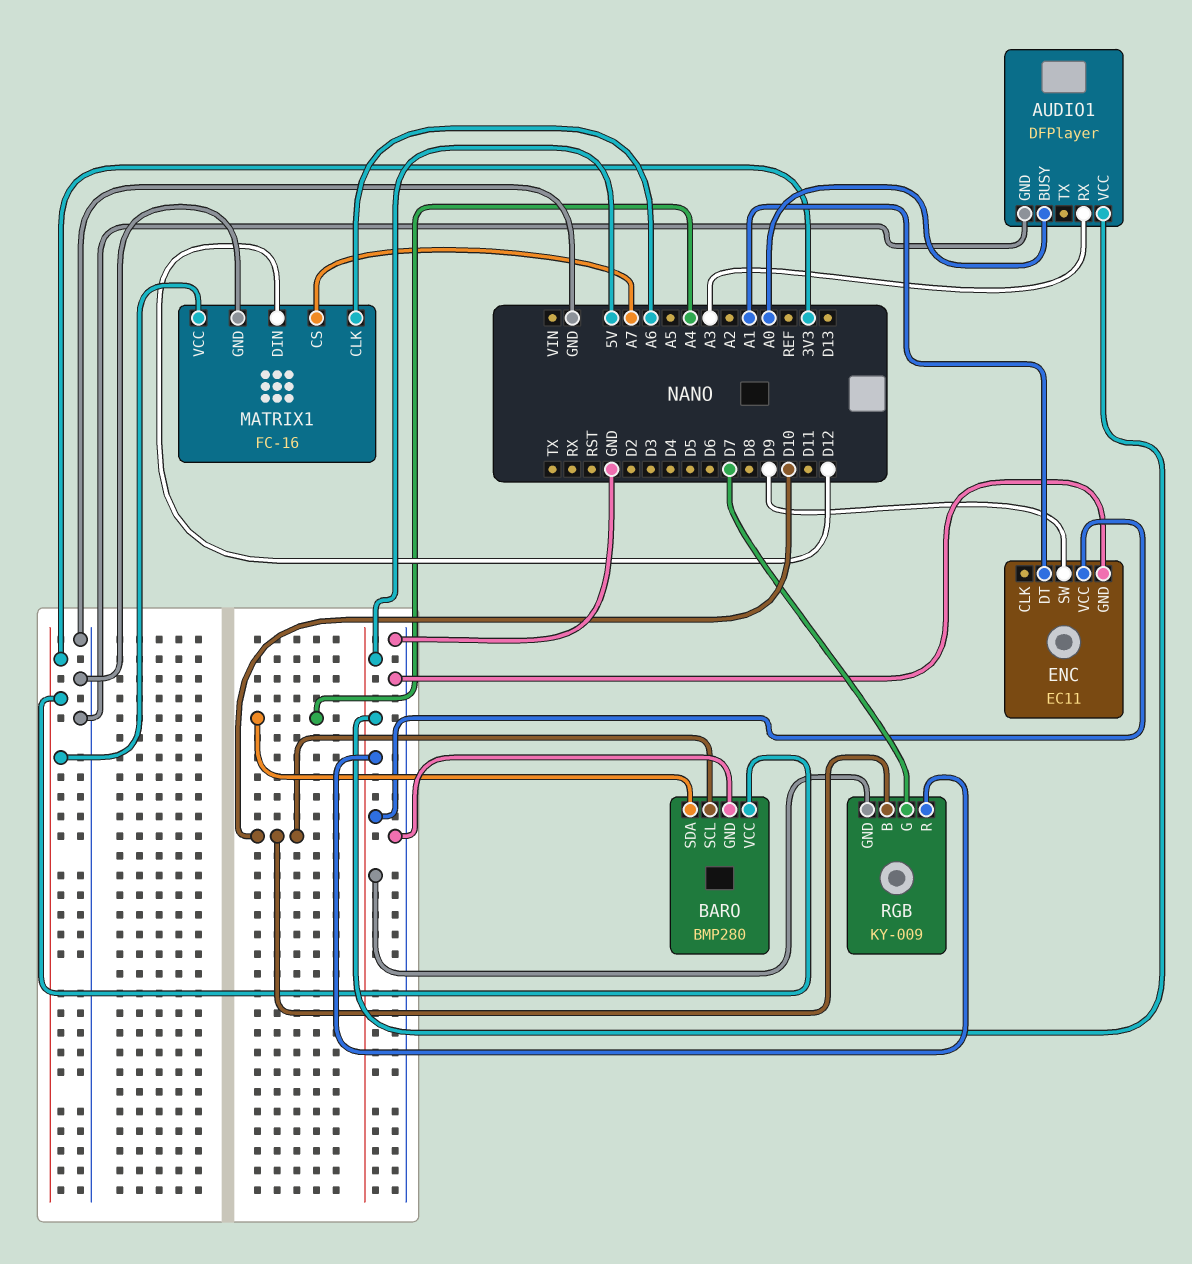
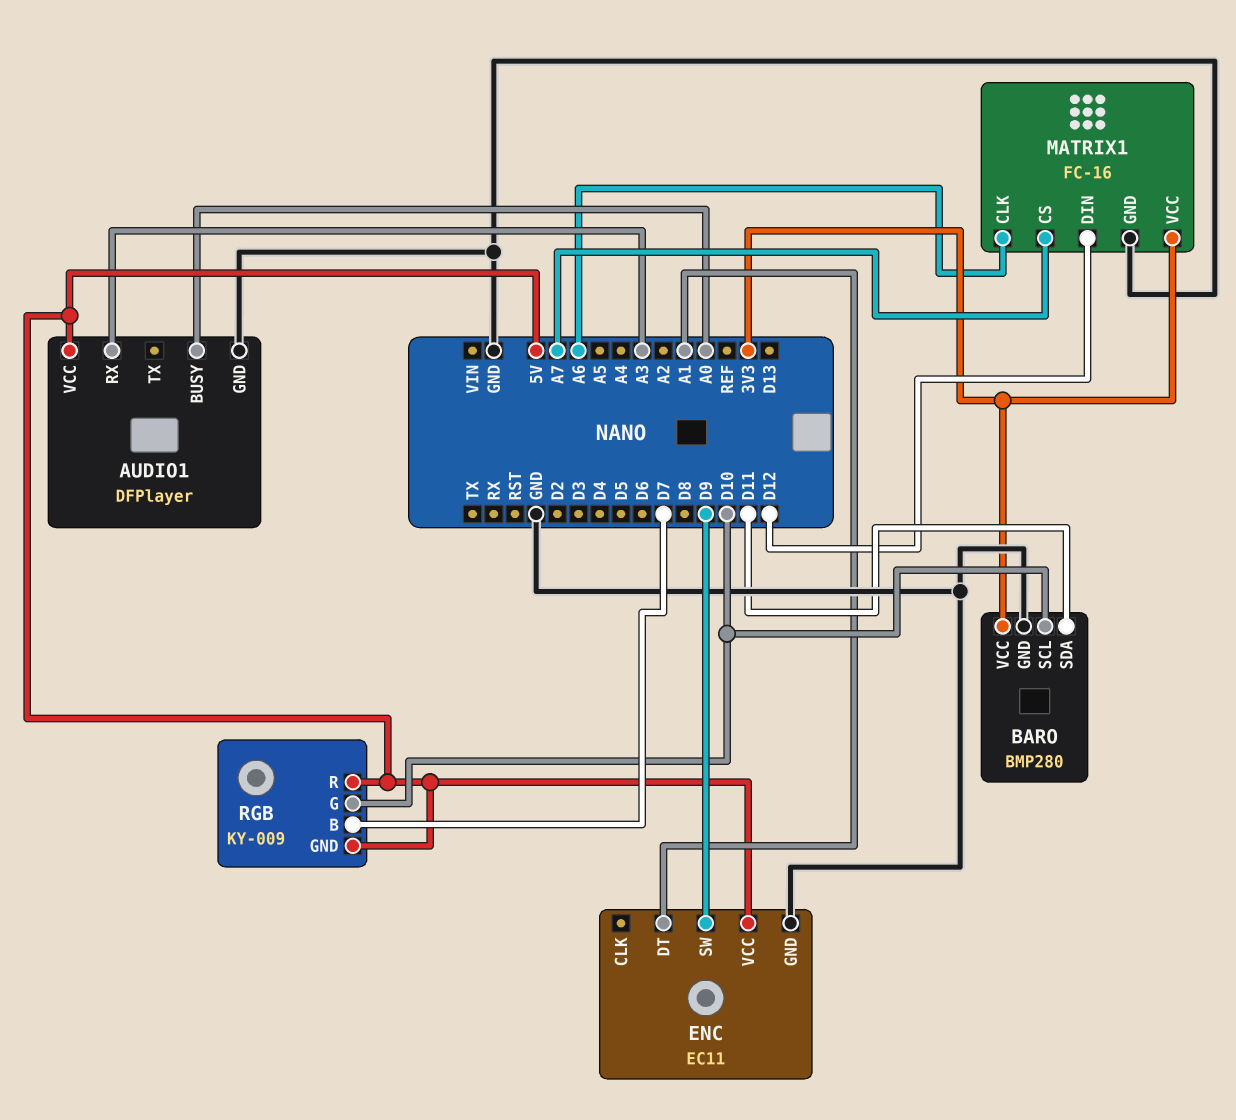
BARO pin SDA: A4 -> D11
RGB pin B: D10 -> D7
RGB pin G: D7 -> D10

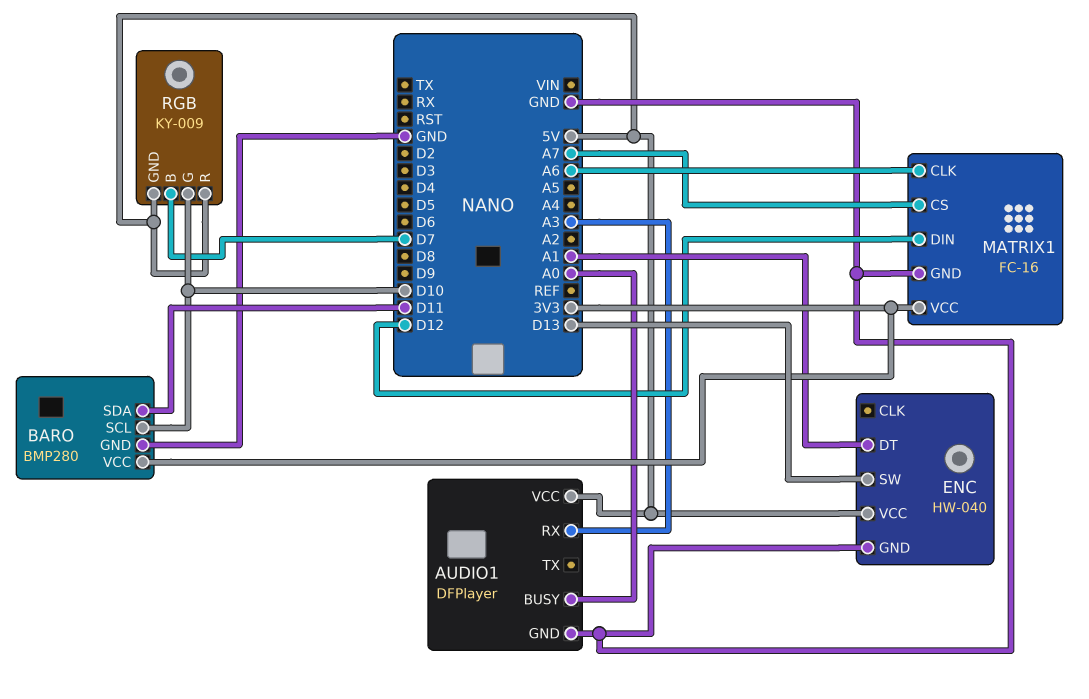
ENC: EC11 -> HW-040
ENC pin SW: D9 -> D13

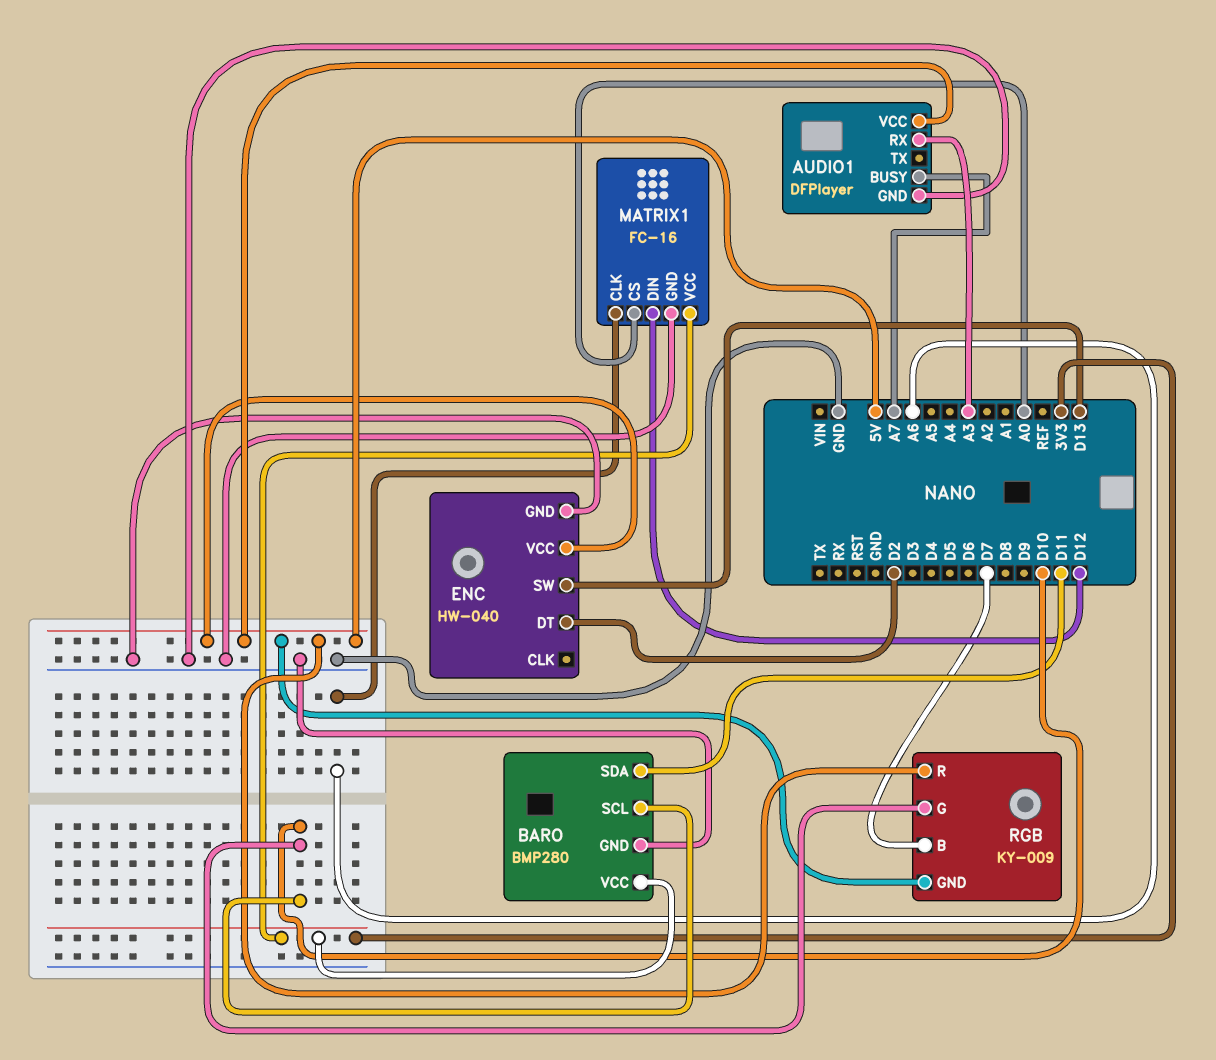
AUDIO1 pin BUSY: A0 -> A7
ENC pin DT: A1 -> D2
MATRIX1 pin CS: A7 -> A0

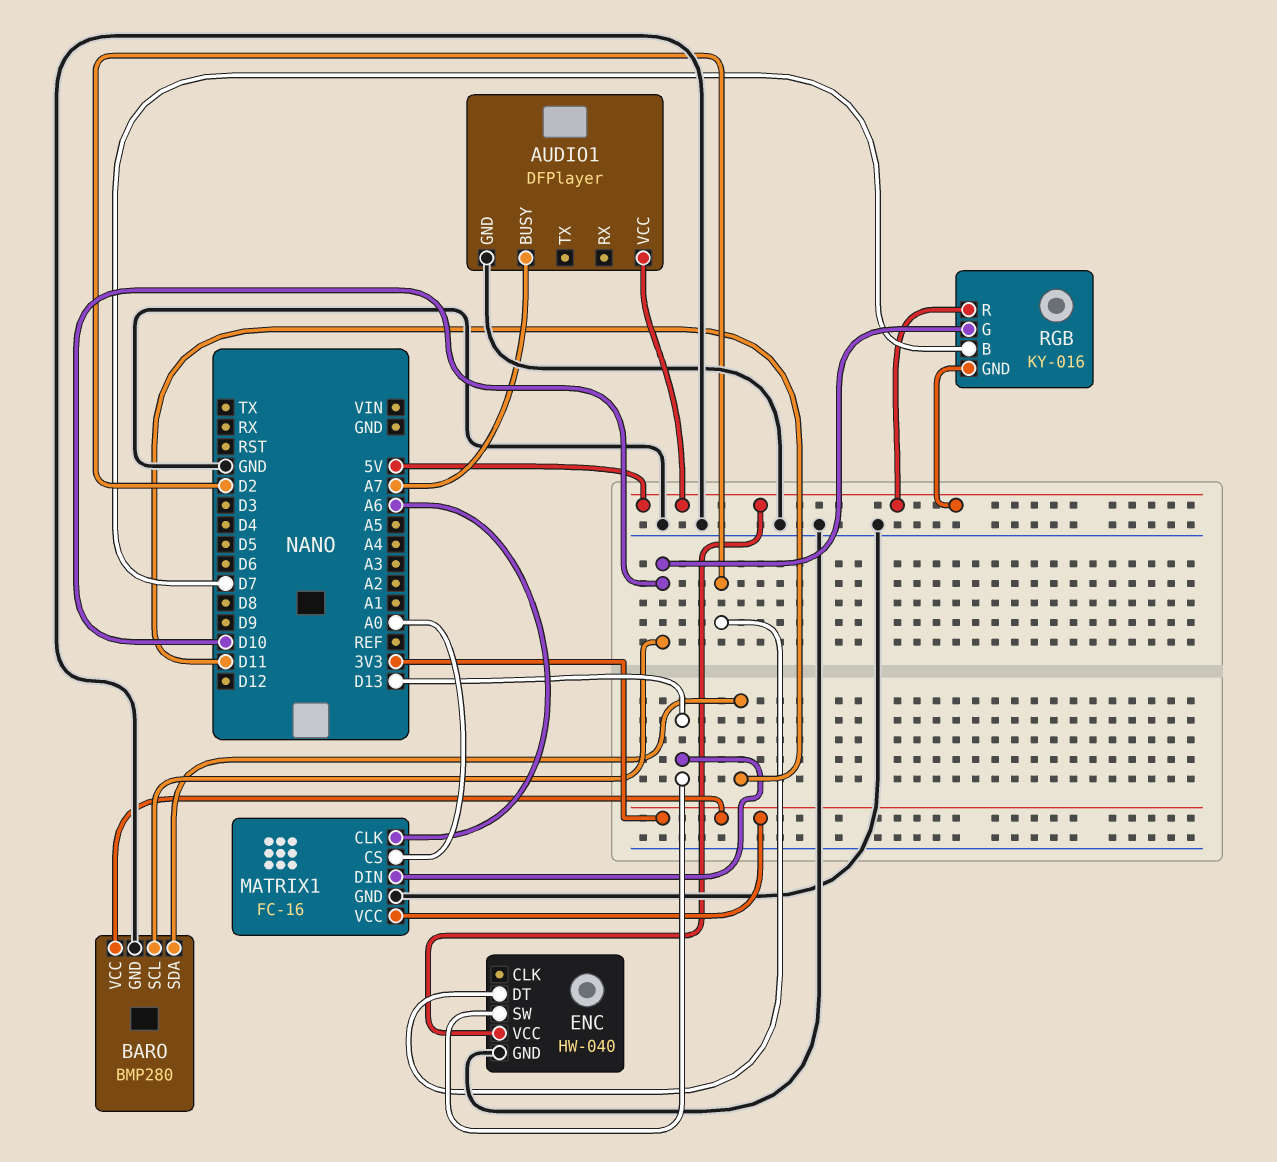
AUDIO1 pin RX: A3 -> none
MATRIX1 pin DIN: D12 -> D13
RGB: KY-009 -> KY-016

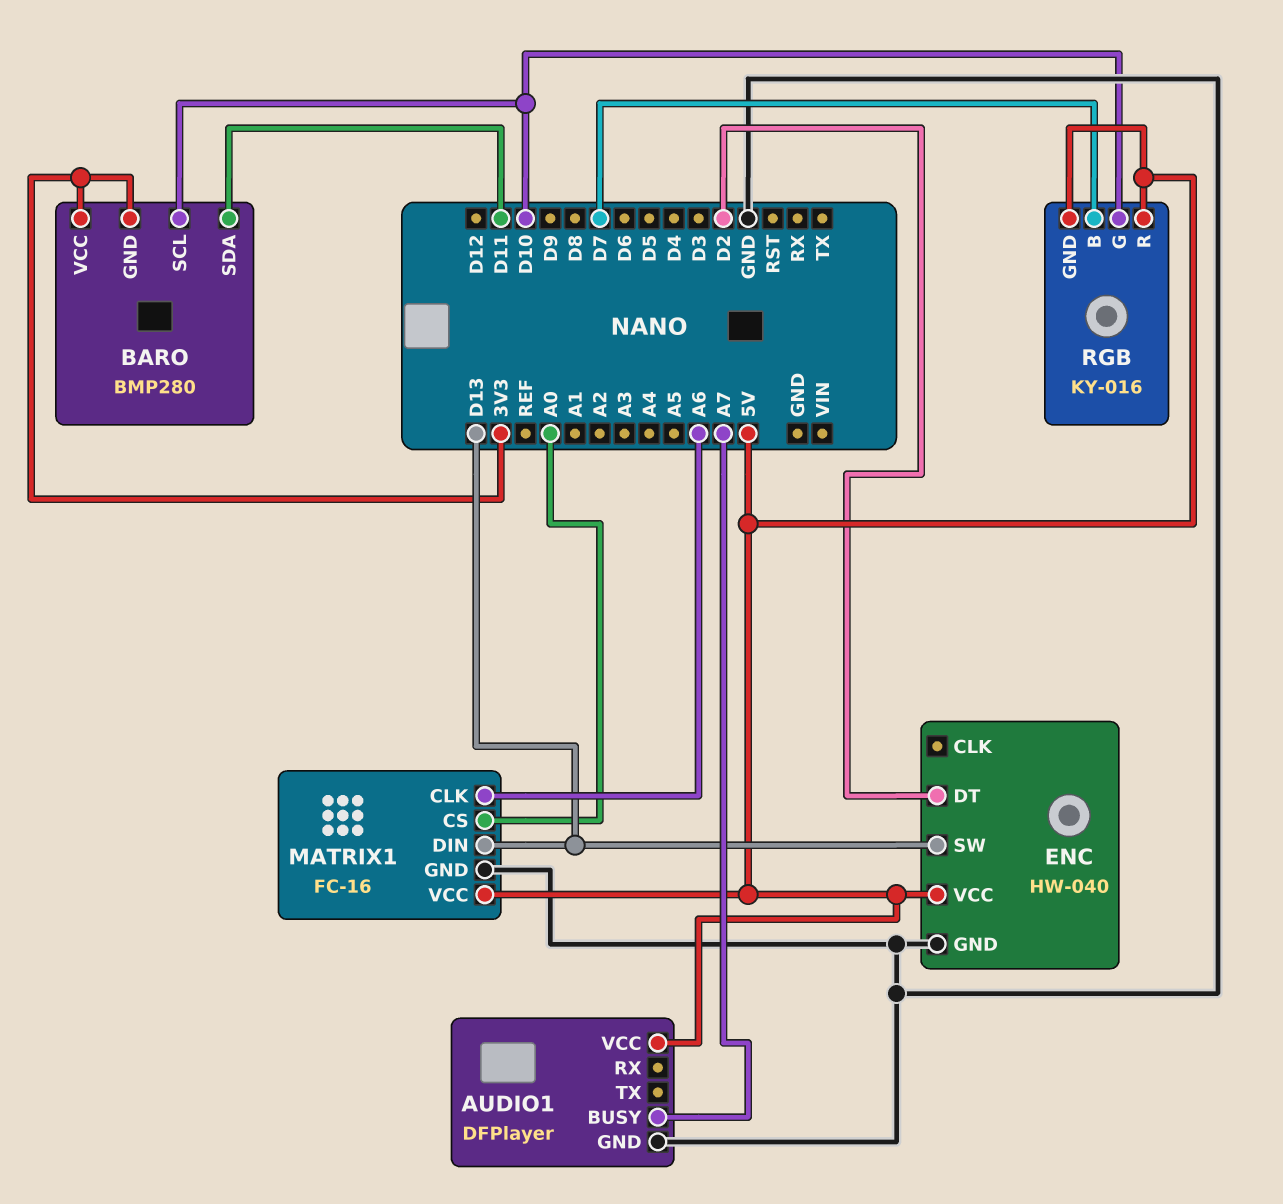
BARO pin GND: GND -> 3V3
MATRIX1 pin VCC: 3V3 -> 5V

